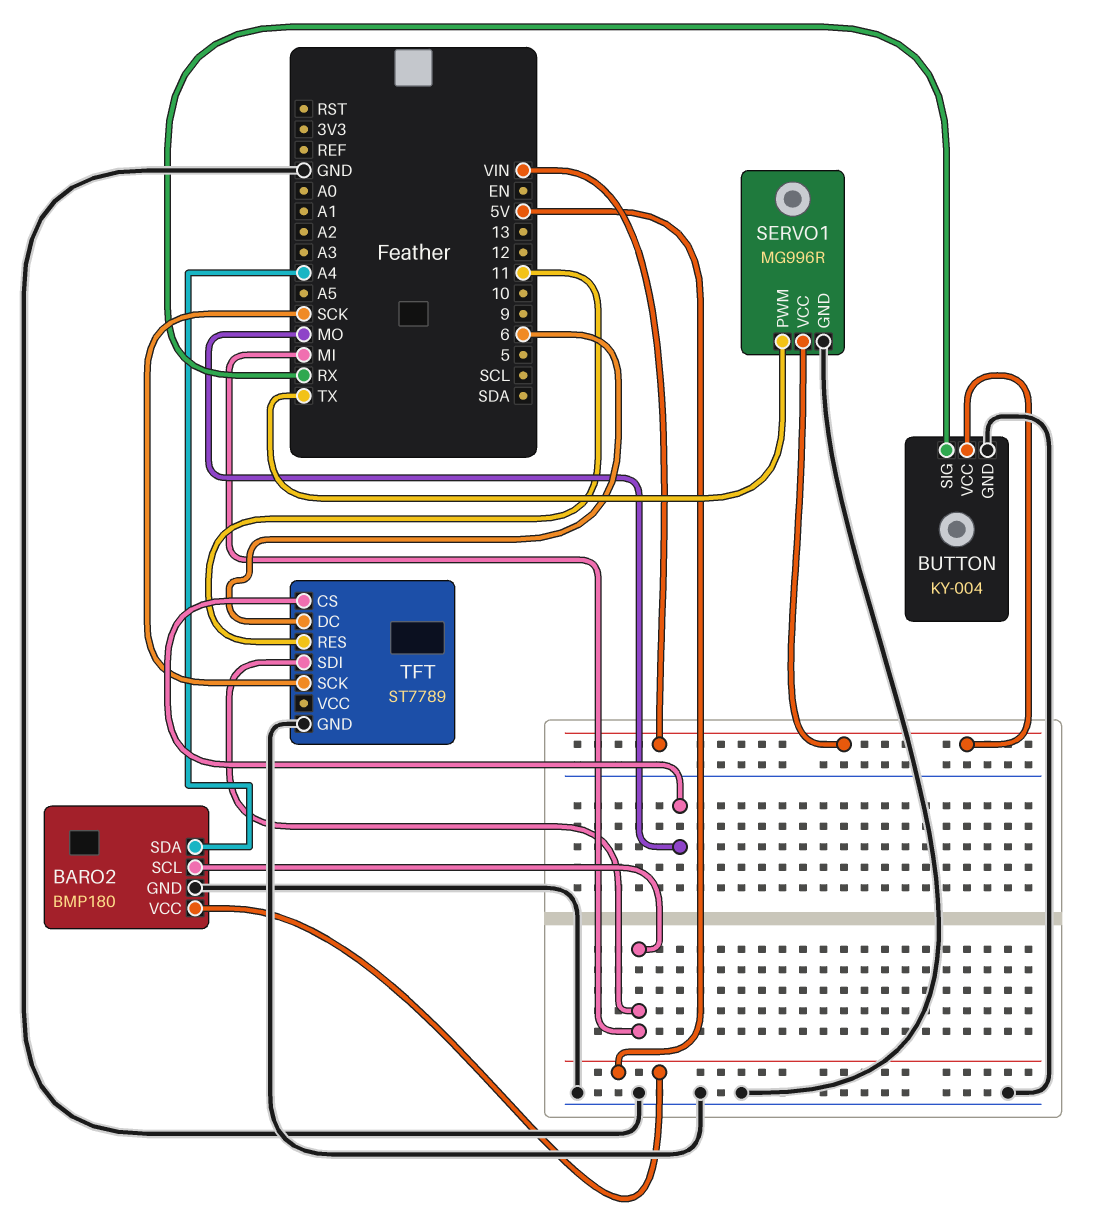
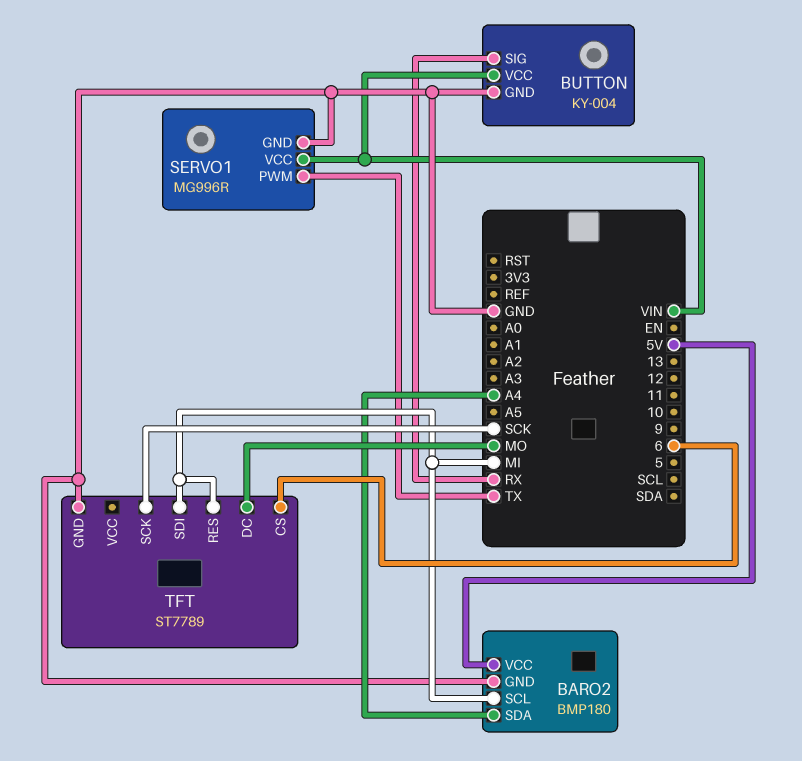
TFT pin CS: MO -> 6
TFT pin DC: 6 -> MO
TFT pin RES: 11 -> MI

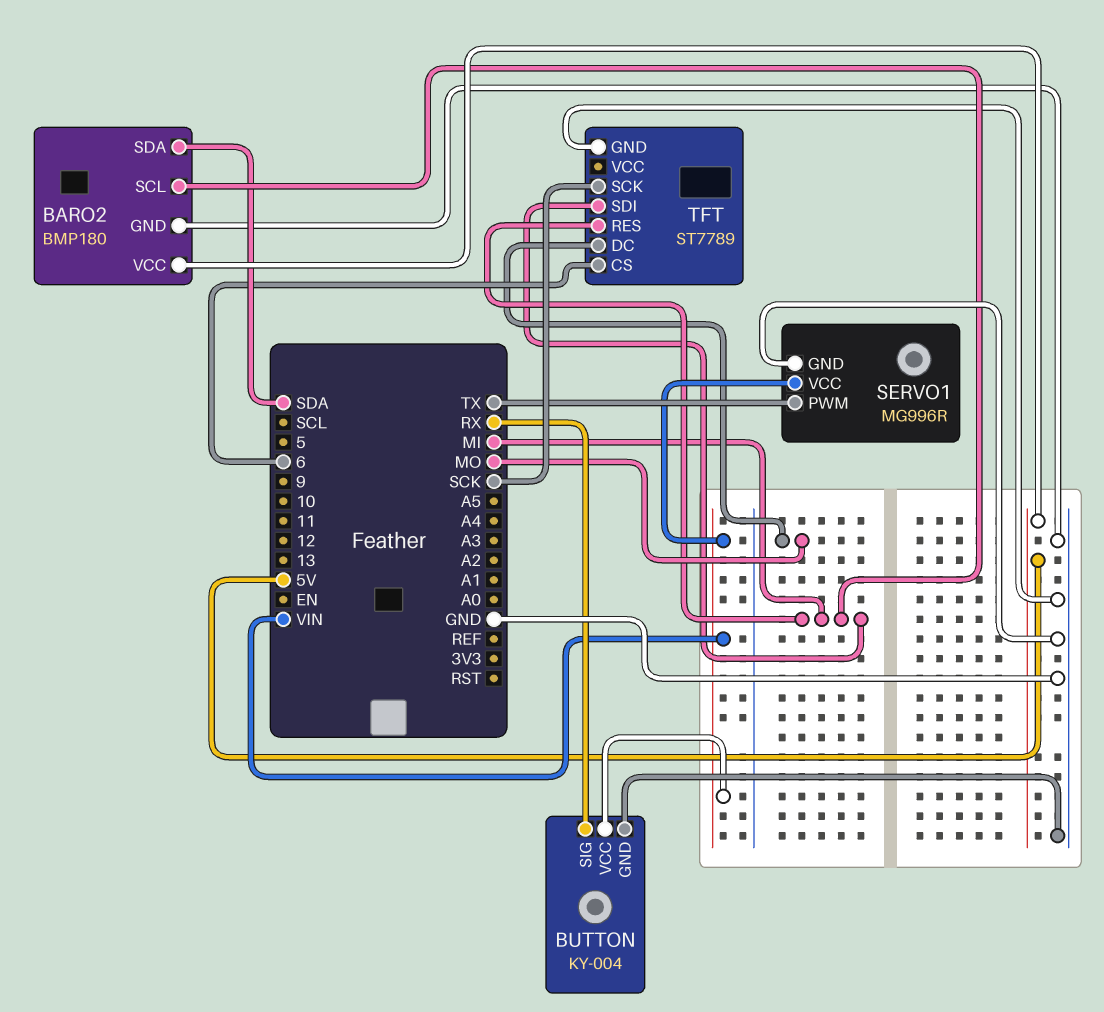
BARO2 pin SDA: A4 -> SDA

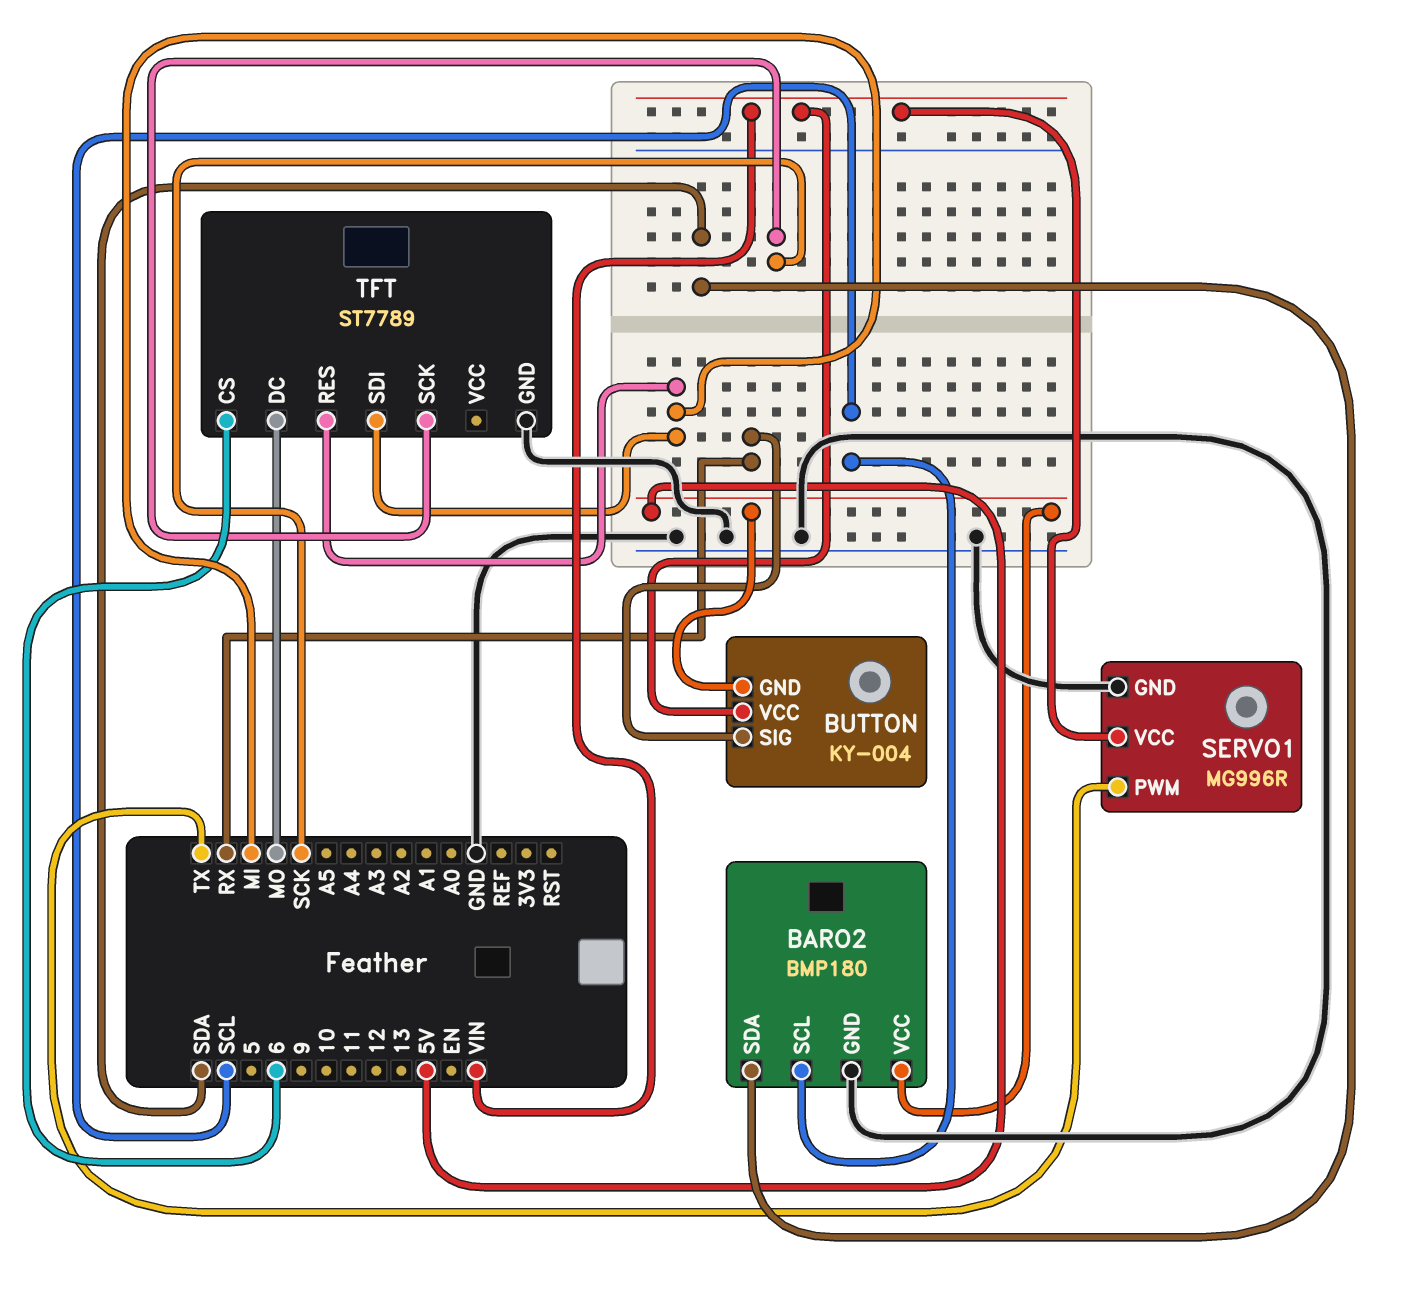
BARO2 pin SCL: MI -> SCL
BUTTON pin GND: GND -> 5V

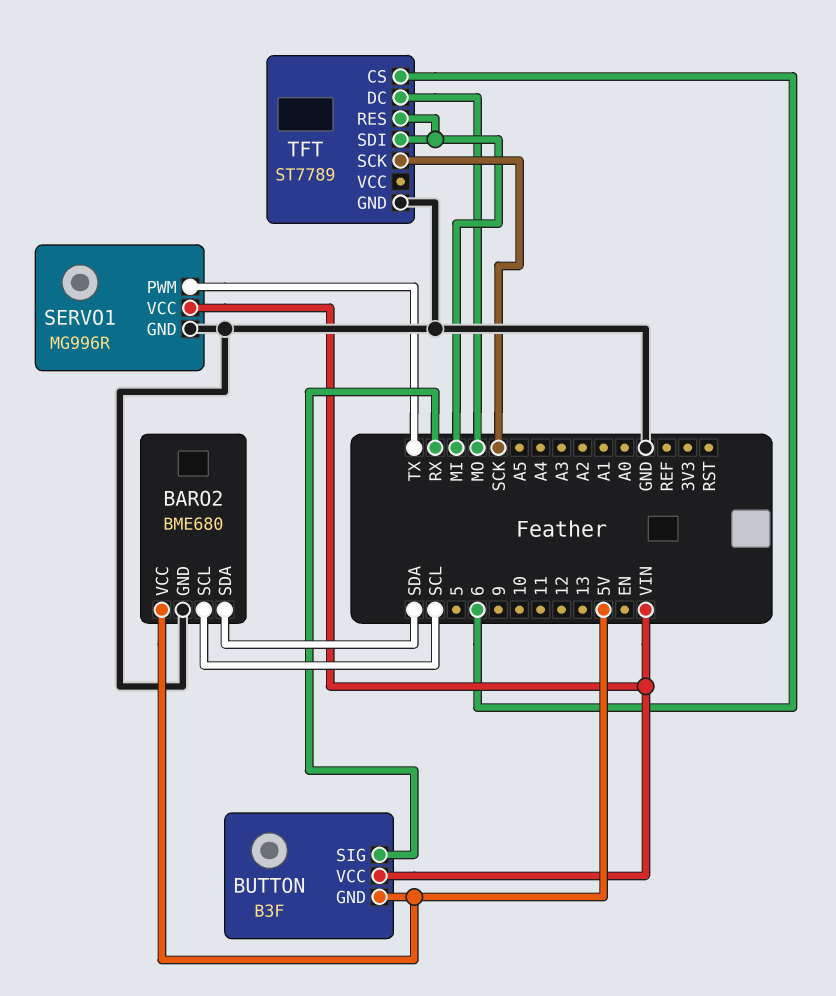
BARO2: BMP180 -> BME680
BUTTON: KY-004 -> B3F

